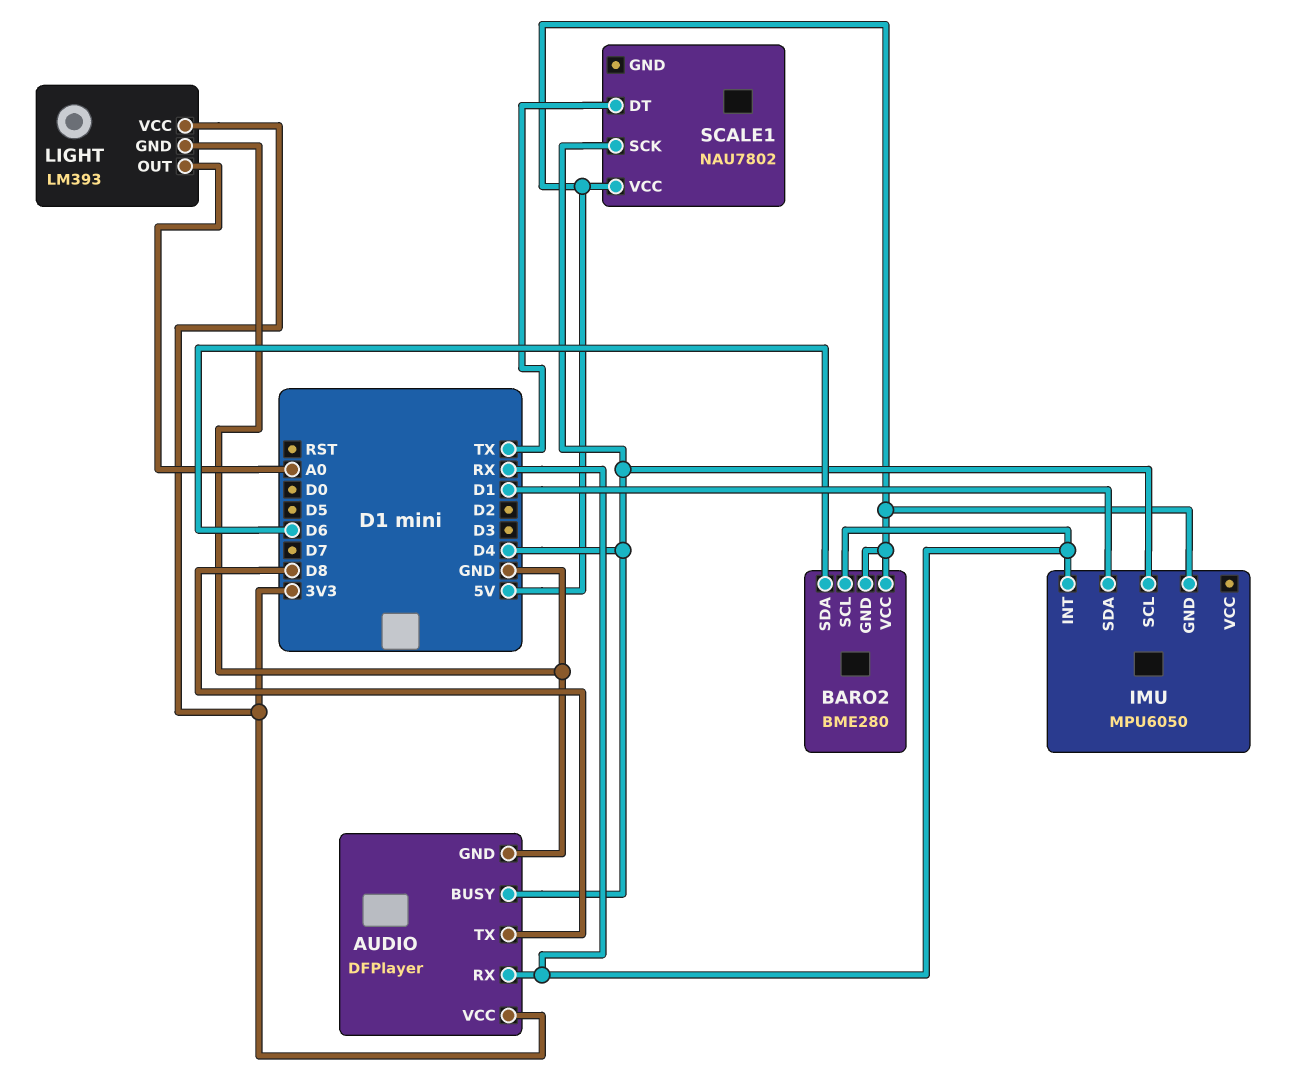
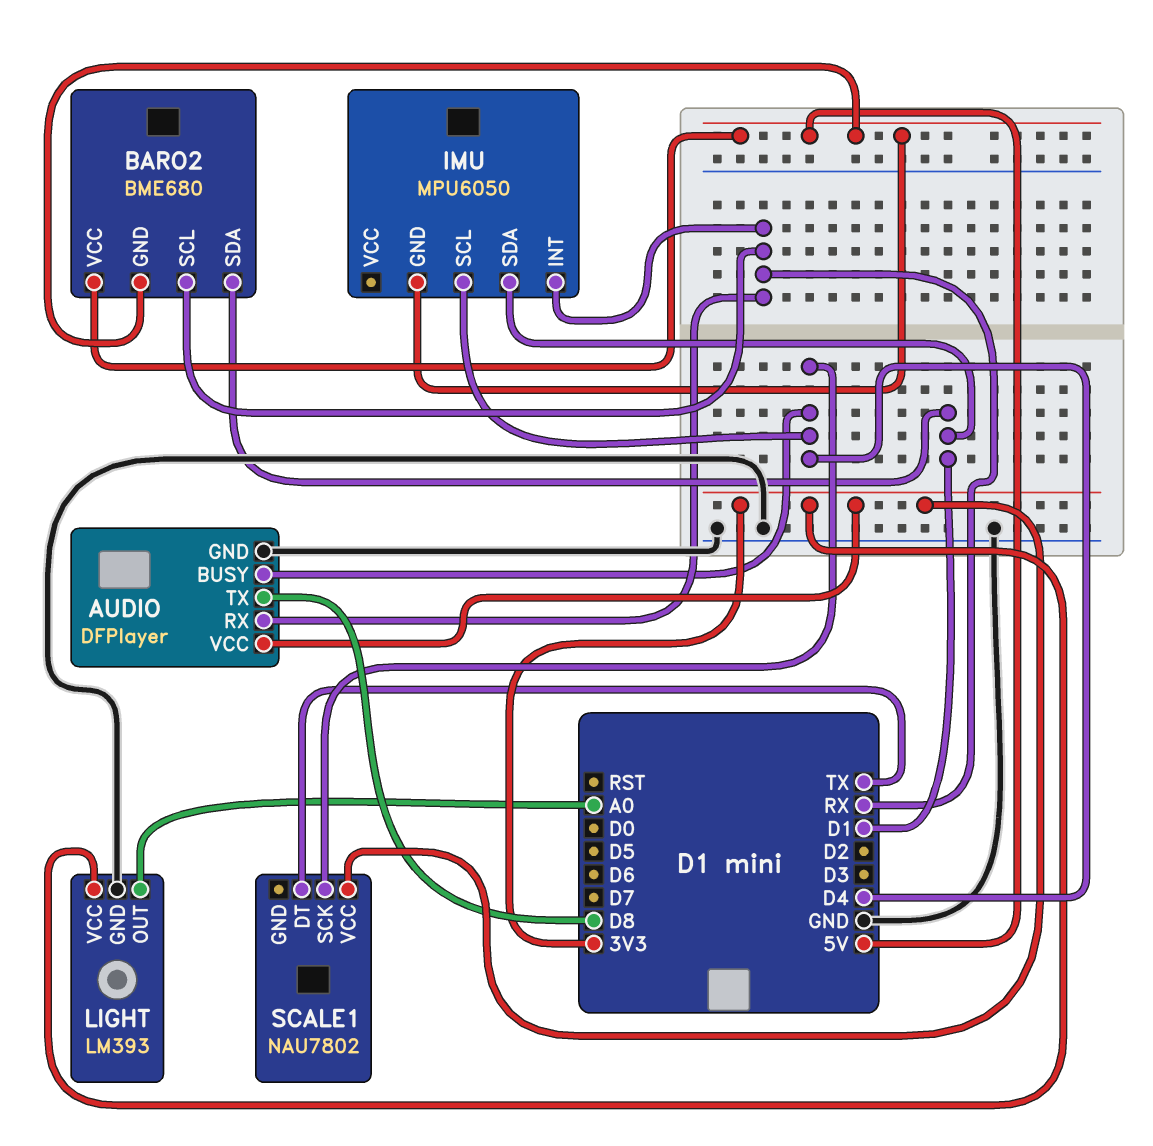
BARO2: BME280 -> BME680
BARO2 pin SDA: D6 -> D1
SCALE1 pin VCC: 5V -> 3V3

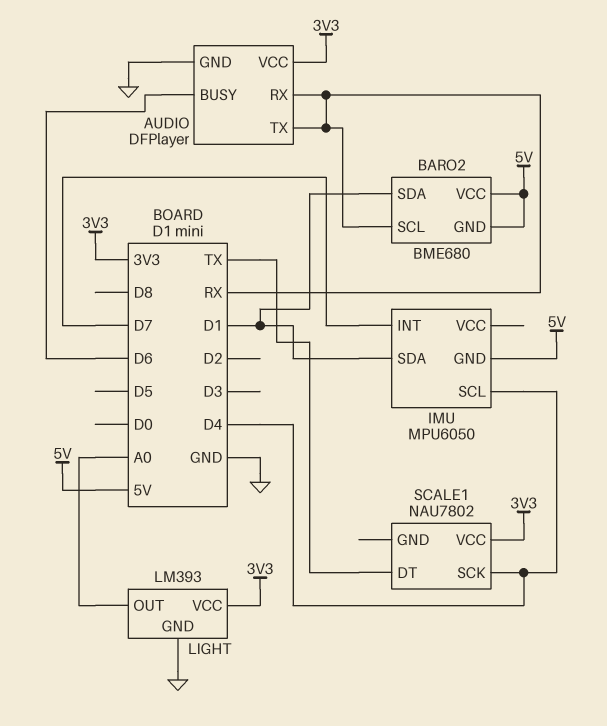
AUDIO pin BUSY: D4 -> D6
AUDIO pin TX: D8 -> RX
IMU pin INT: RX -> D7

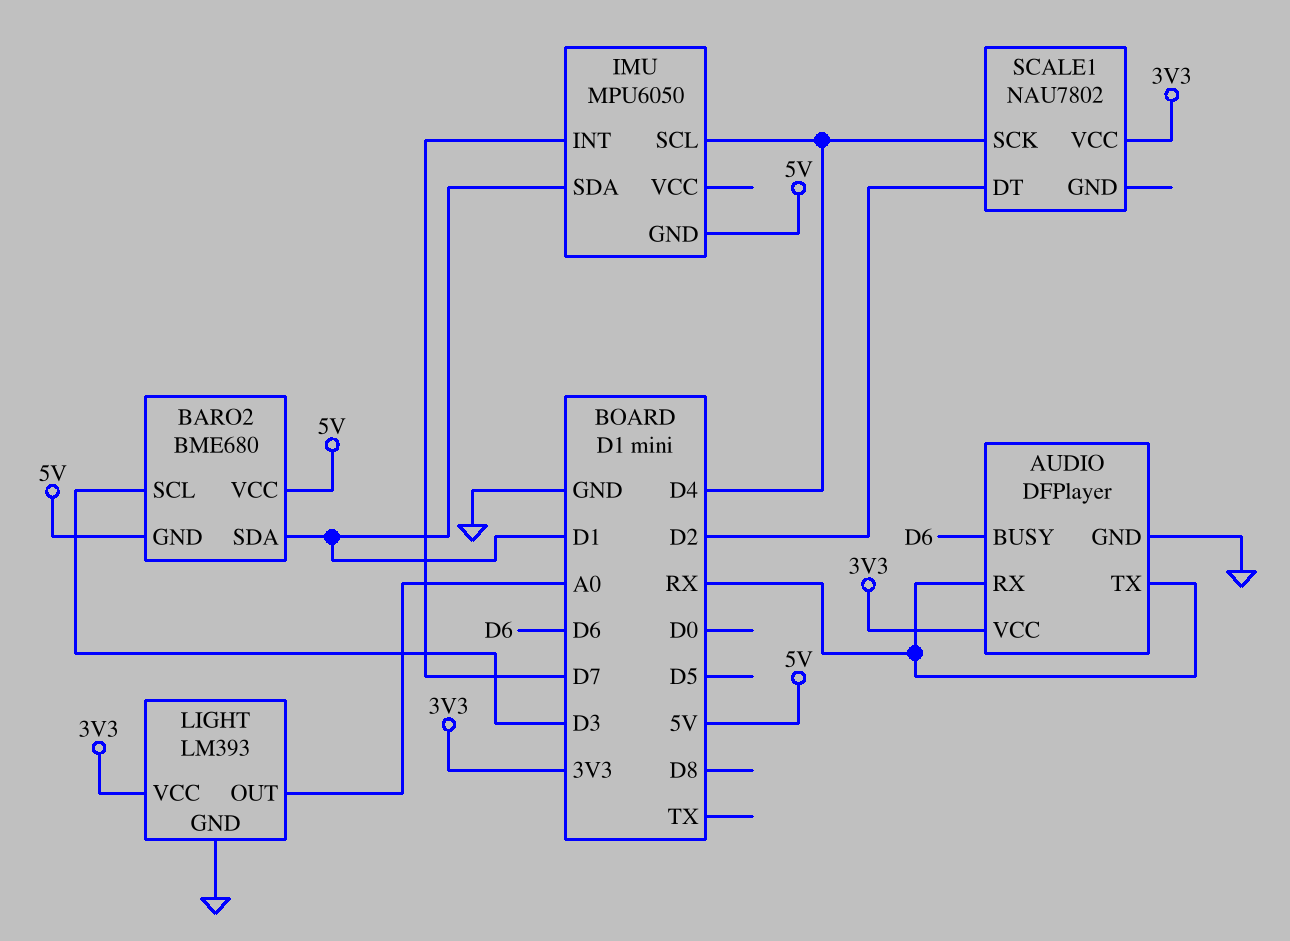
BARO2 pin SCL: RX -> D3
SCALE1 pin DT: TX -> D2

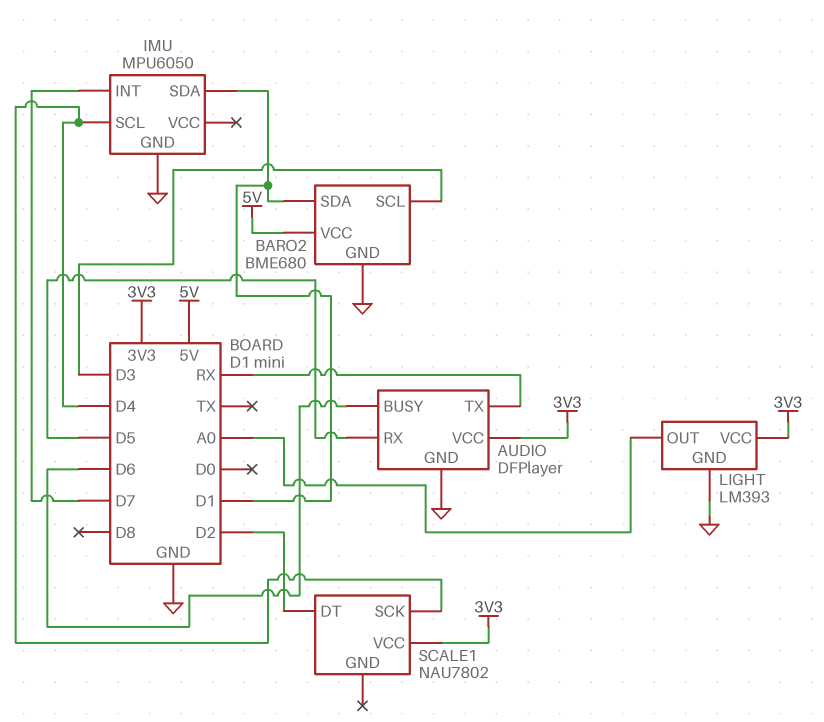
AUDIO pin RX: RX -> D5
BARO2 pin GND: 5V -> GND
IMU pin GND: 5V -> GND

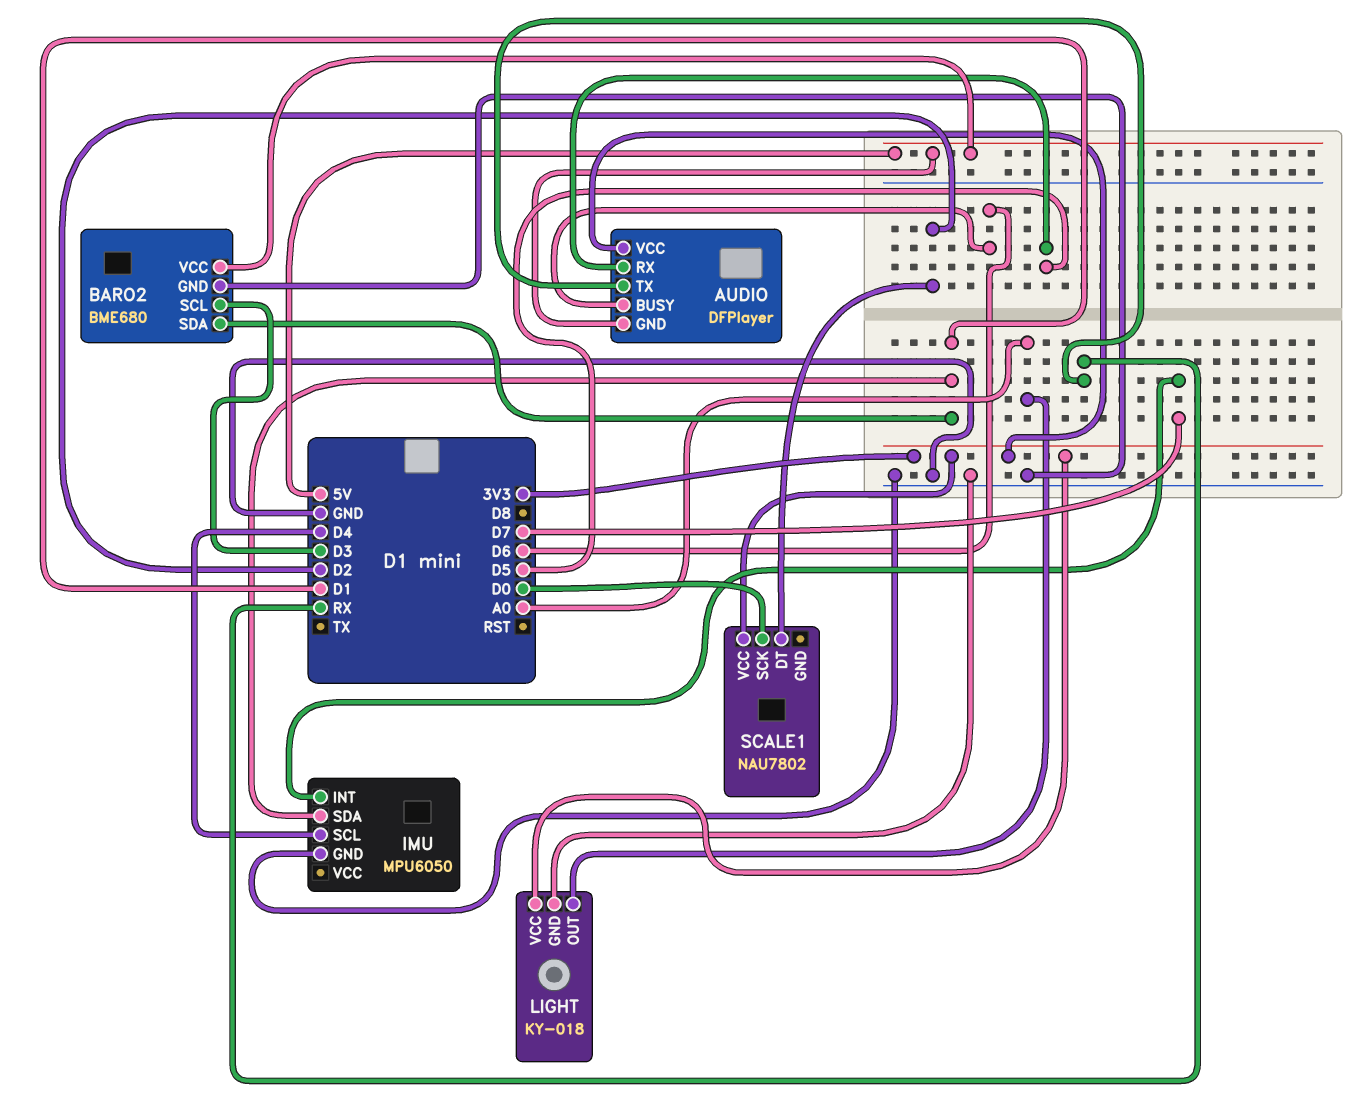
AUDIO pin GND: GND -> 5V
LIGHT: LM393 -> KY-018
SCALE1 pin SCK: D4 -> D0

